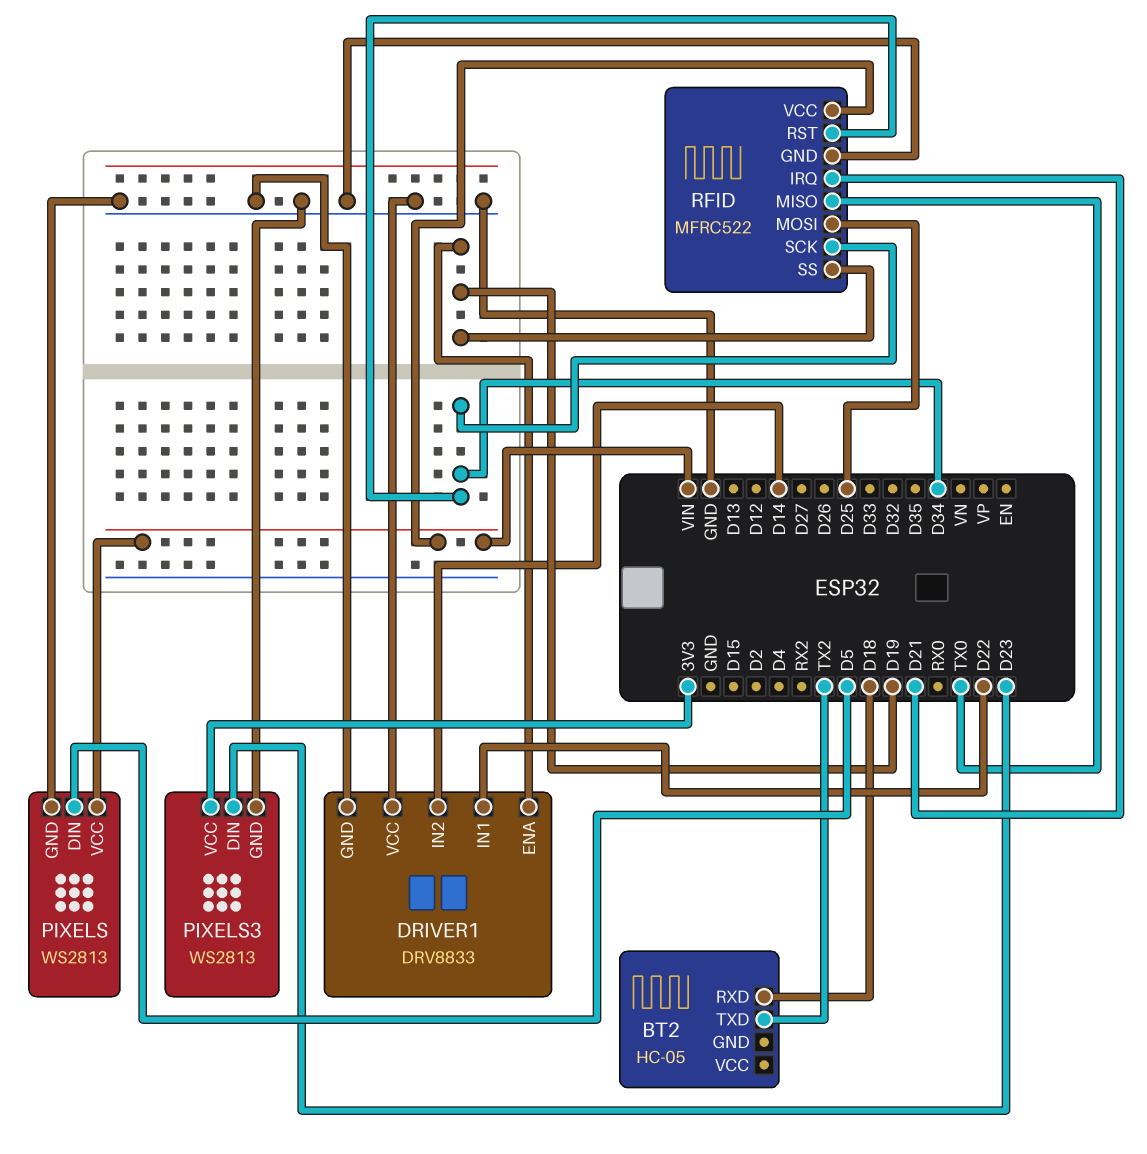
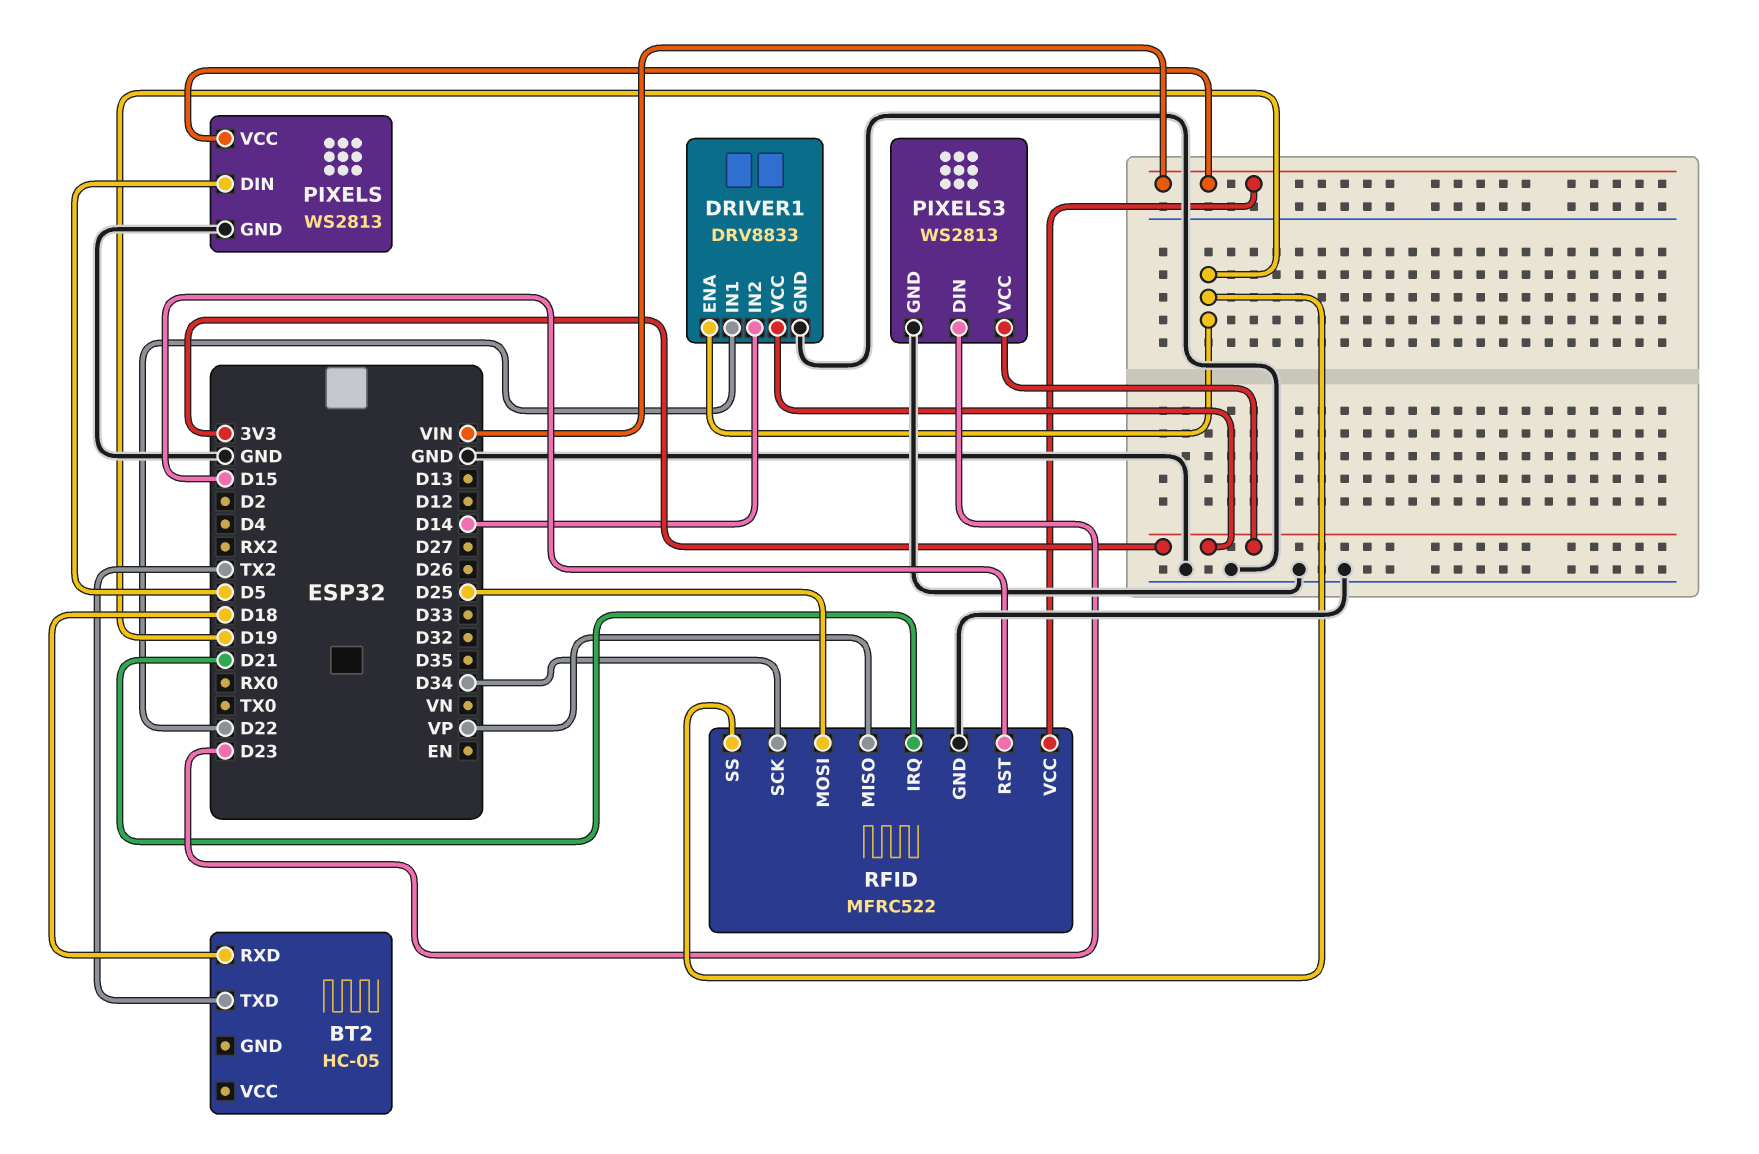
DRIVER1 pin VCC: GND -> 3V3
RFID pin MISO: TX0 -> VP
RFID pin RST: D34 -> D15

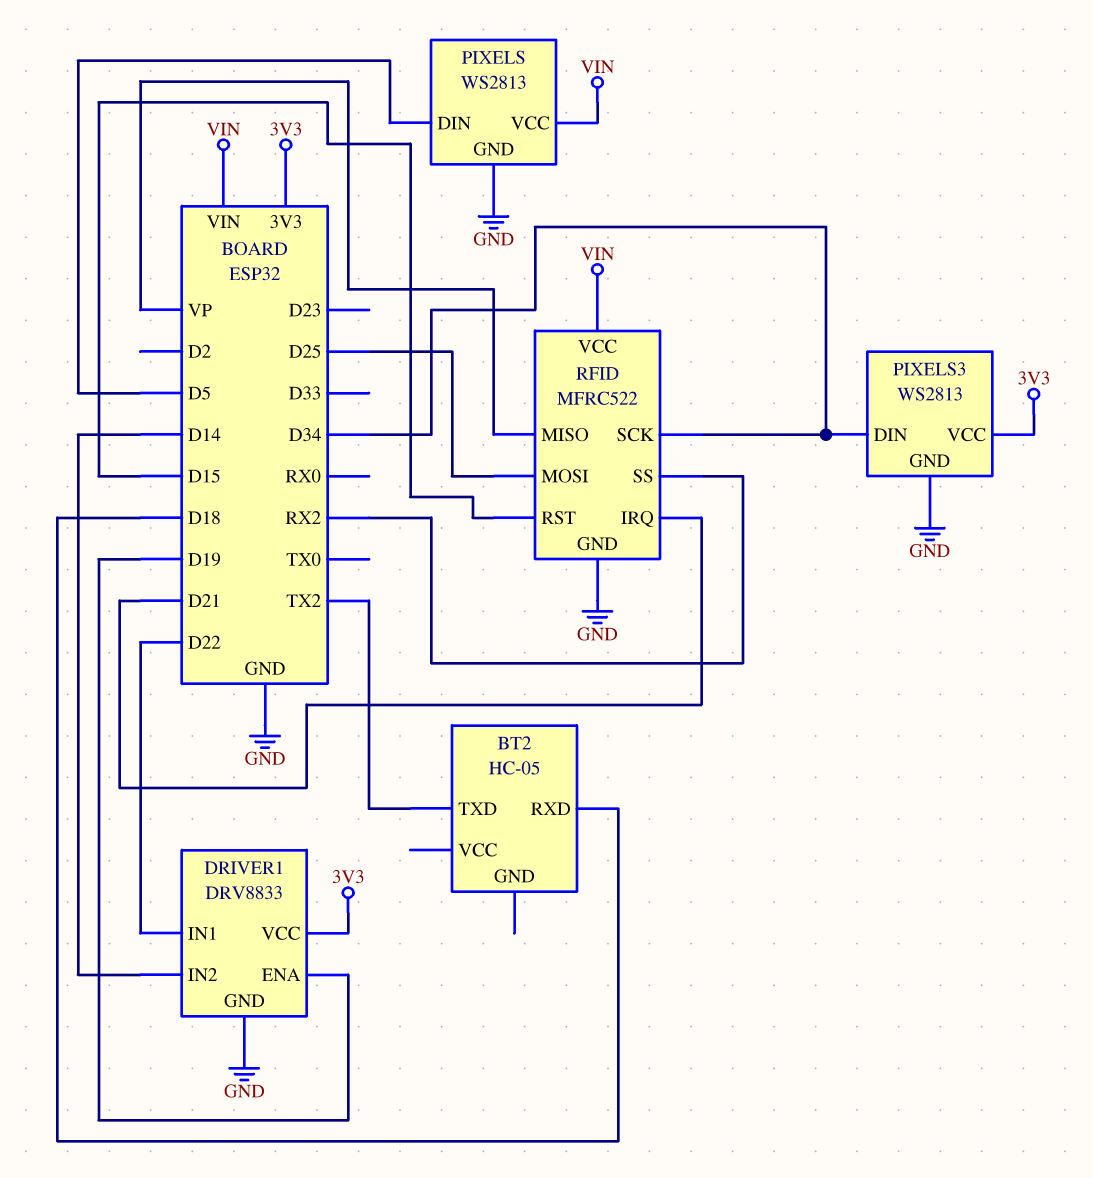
PIXELS3 pin DIN: D23 -> D34
RFID pin SS: D19 -> RX2

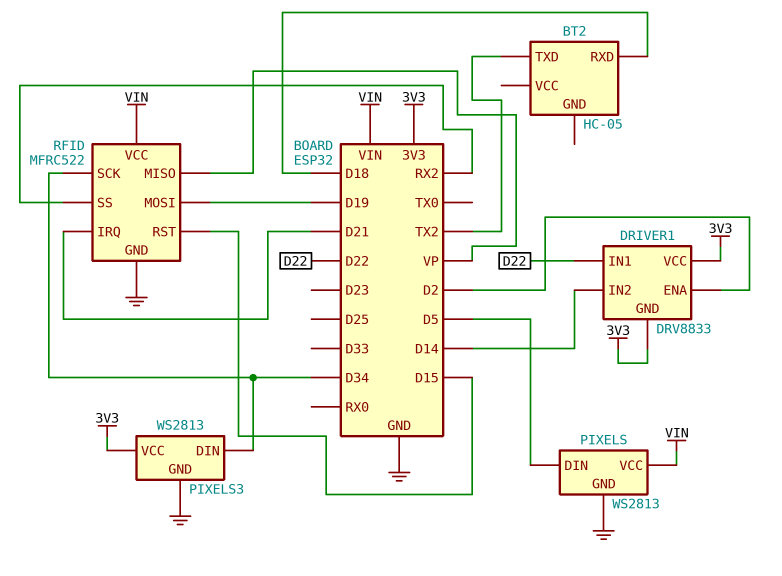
DRIVER1 pin ENA: D19 -> D2
DRIVER1 pin GND: GND -> 3V3
RFID pin MOSI: D25 -> D19

